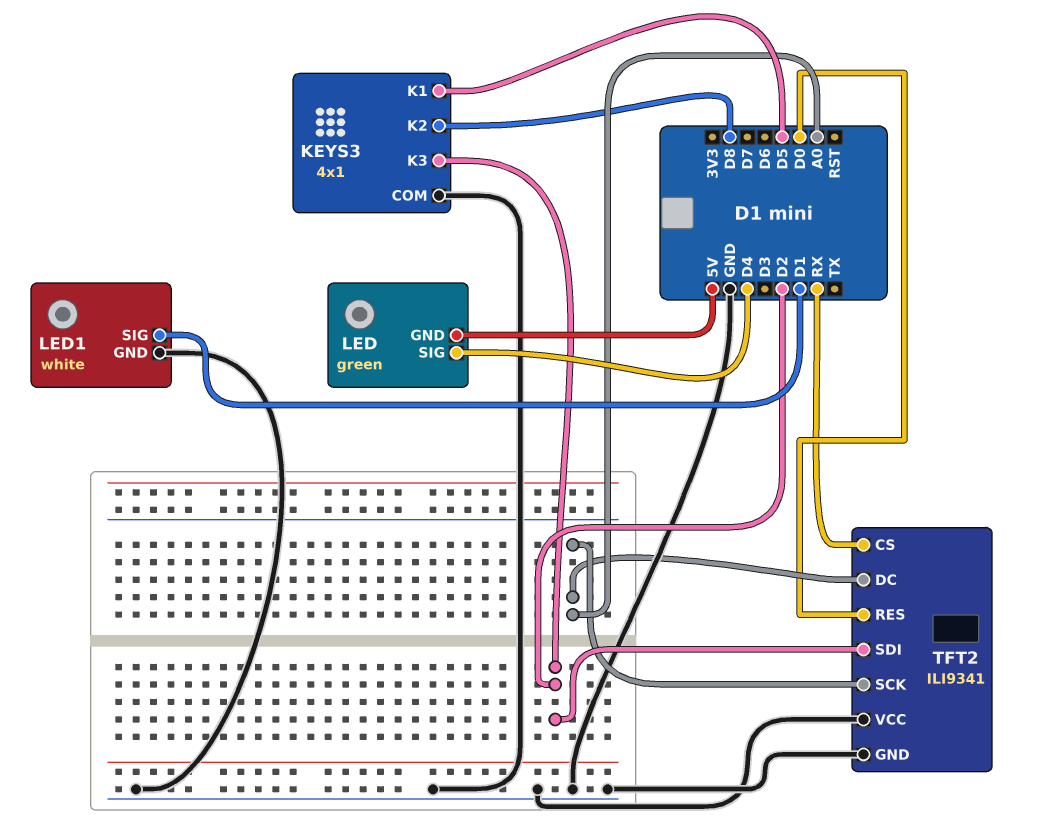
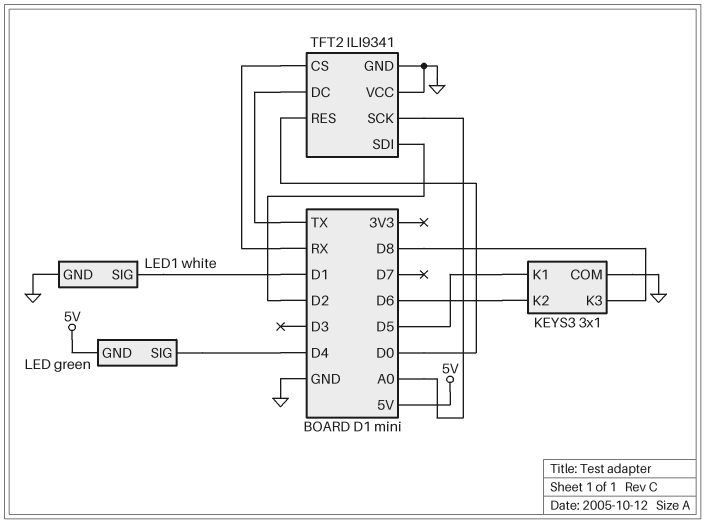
KEYS3: 4x1 -> 3x1
KEYS3 pin K2: D8 -> D6
KEYS3 pin K3: D2 -> D8
TFT2 pin DC: A0 -> TX

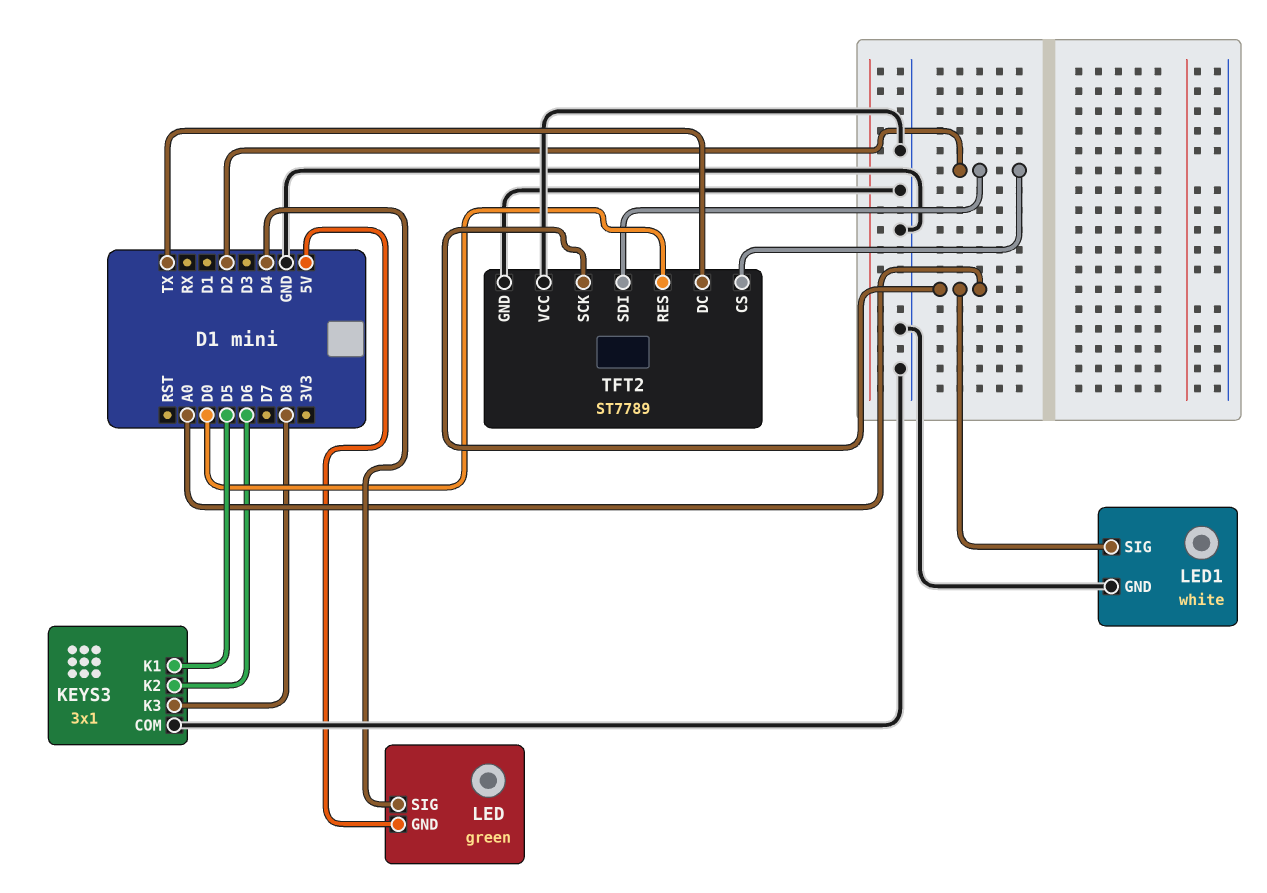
LED1 pin SIG: D1 -> A0
TFT2: ILI9341 -> ST7789
TFT2 pin CS: RX -> D2

